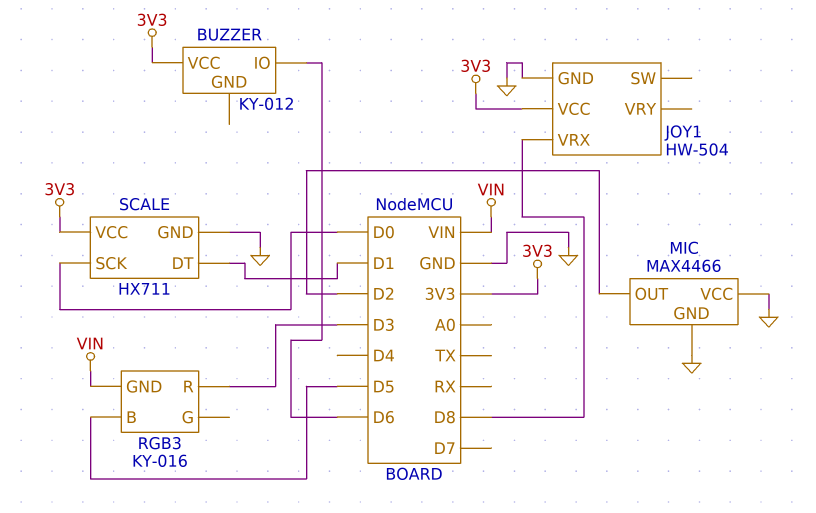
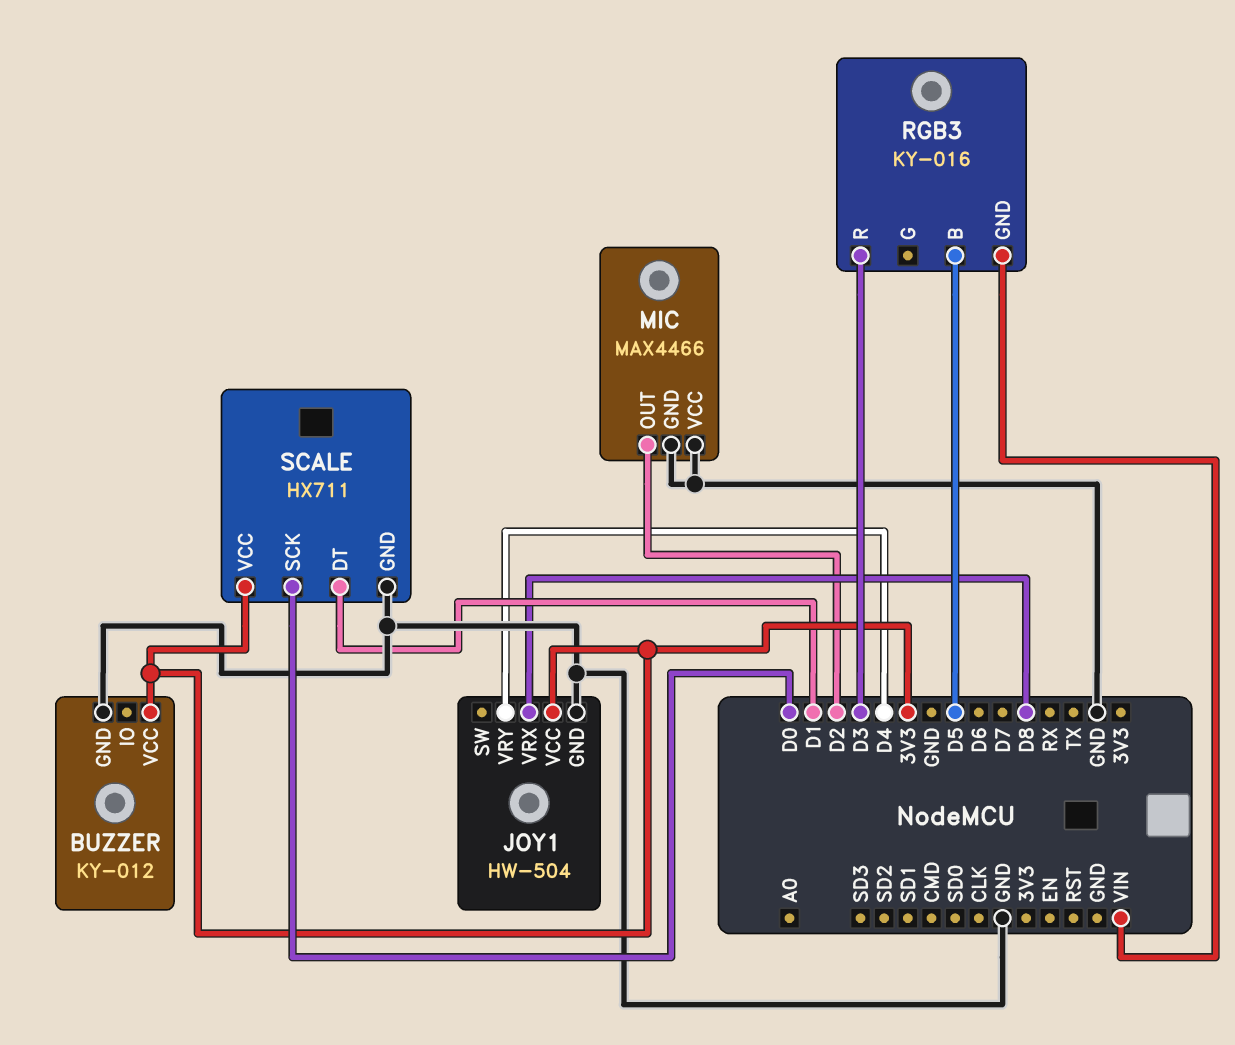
BUZZER pin GND: none -> GND
BUZZER pin IO: D6 -> none
JOY1 pin VRY: none -> D4

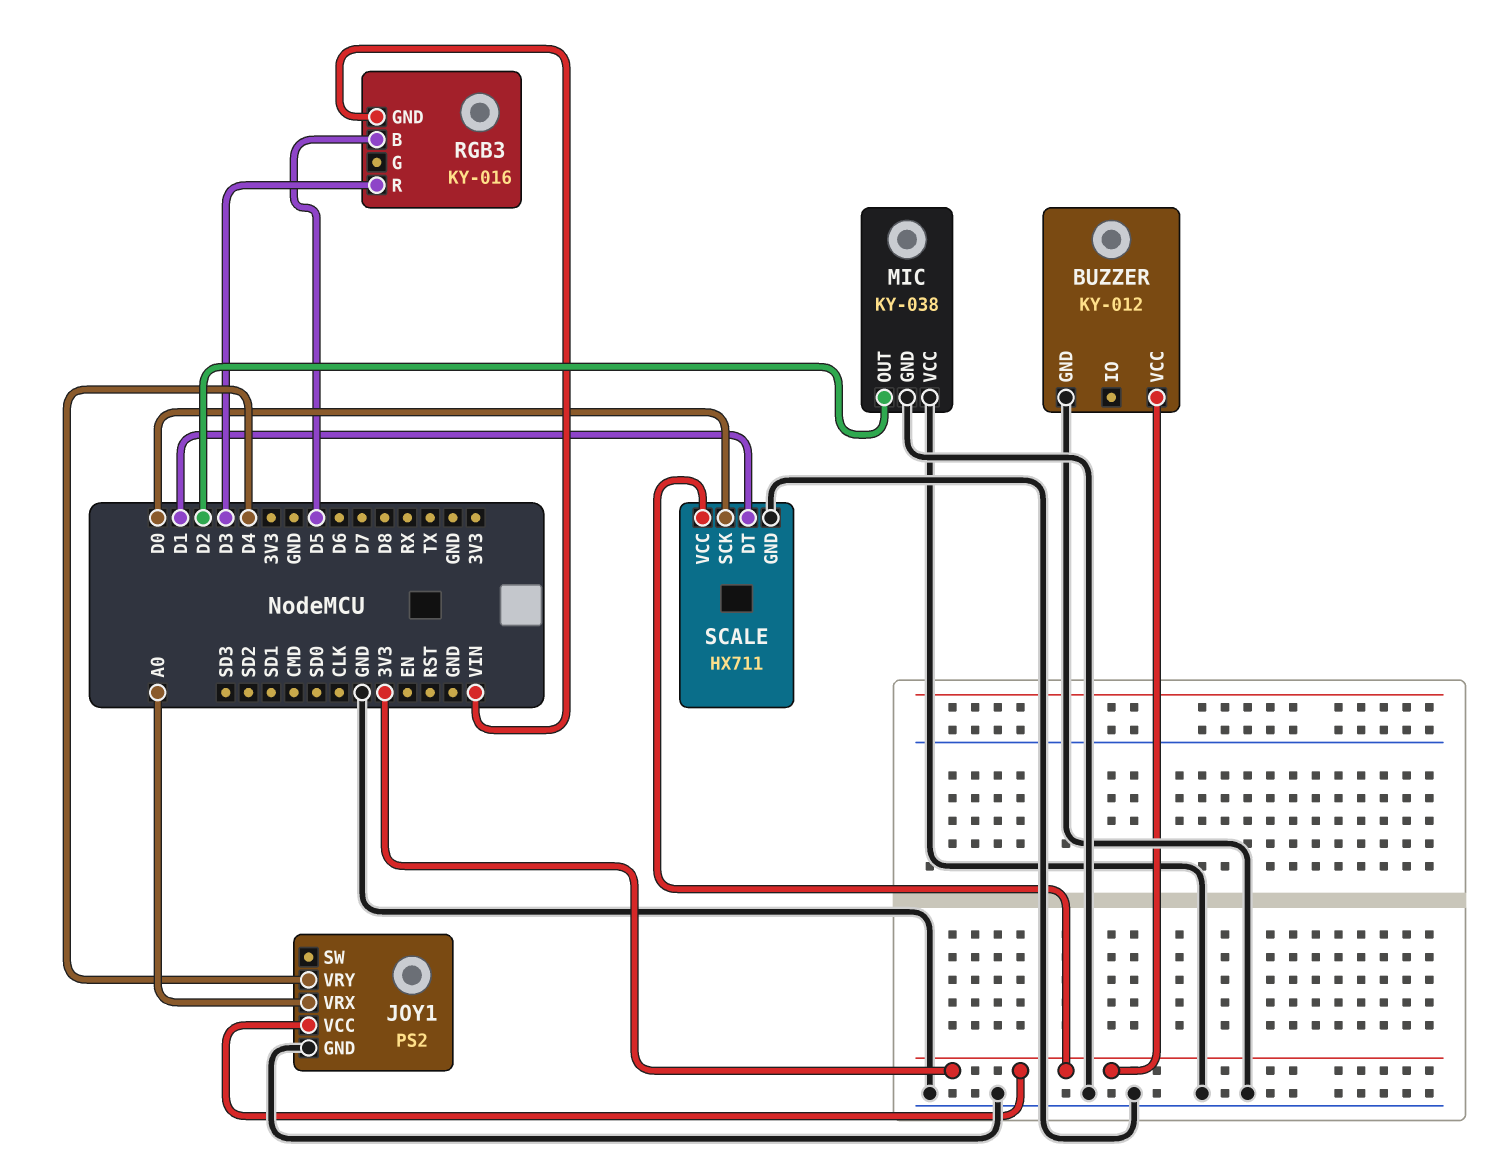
JOY1: HW-504 -> PS2
JOY1 pin VRX: D8 -> A0
MIC: MAX4466 -> KY-038

